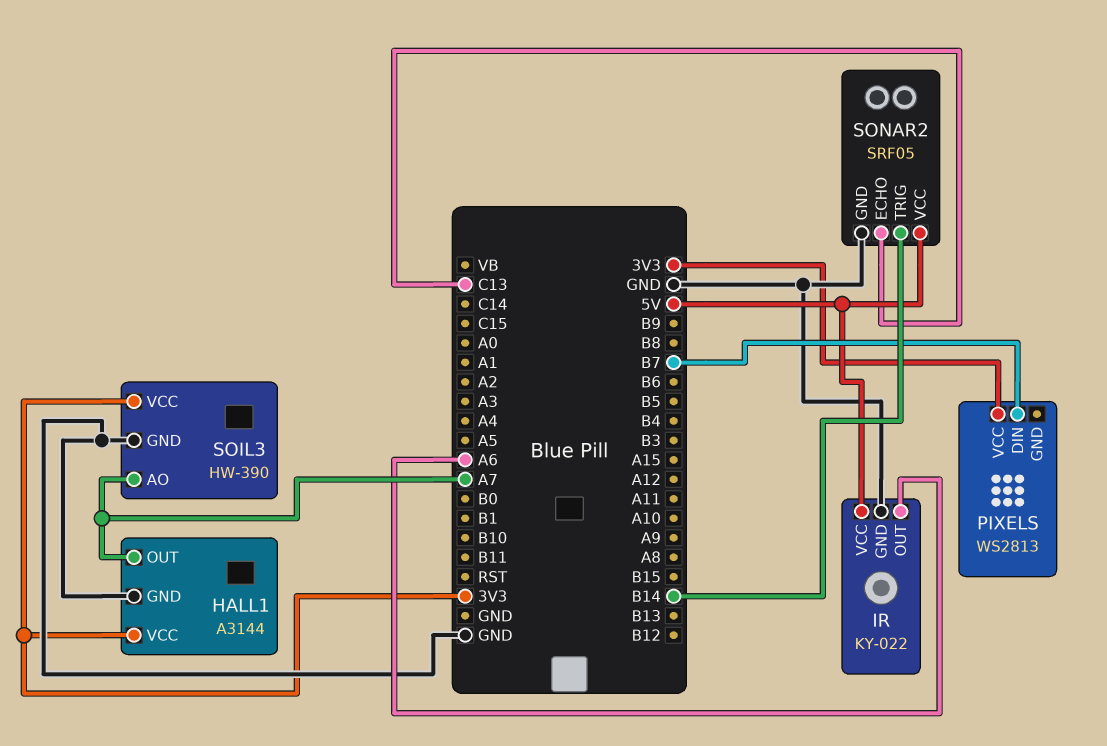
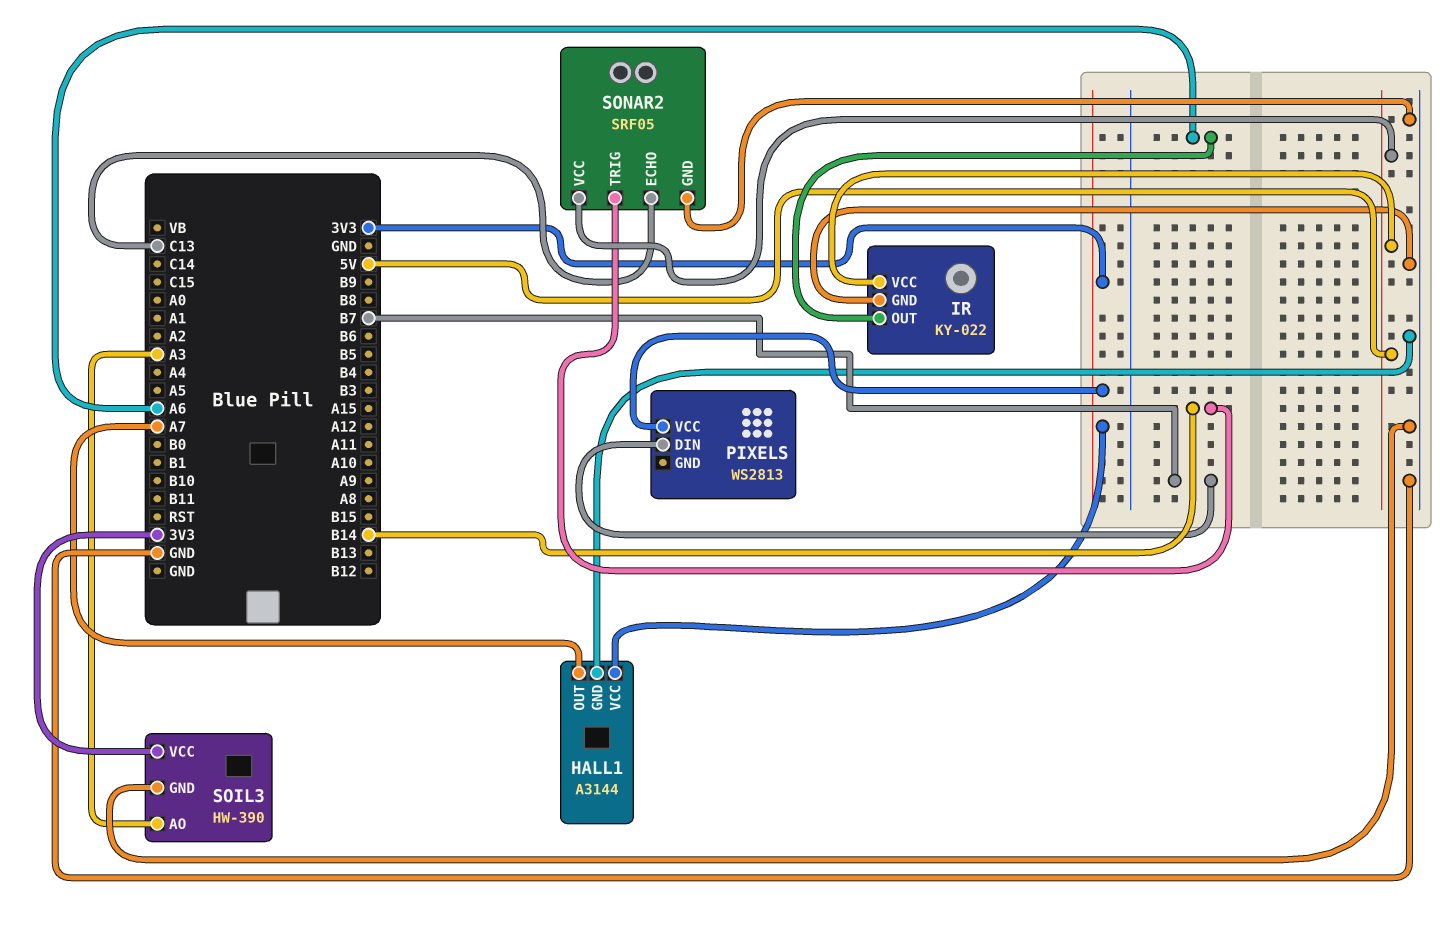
SOIL3 pin AO: A7 -> A3

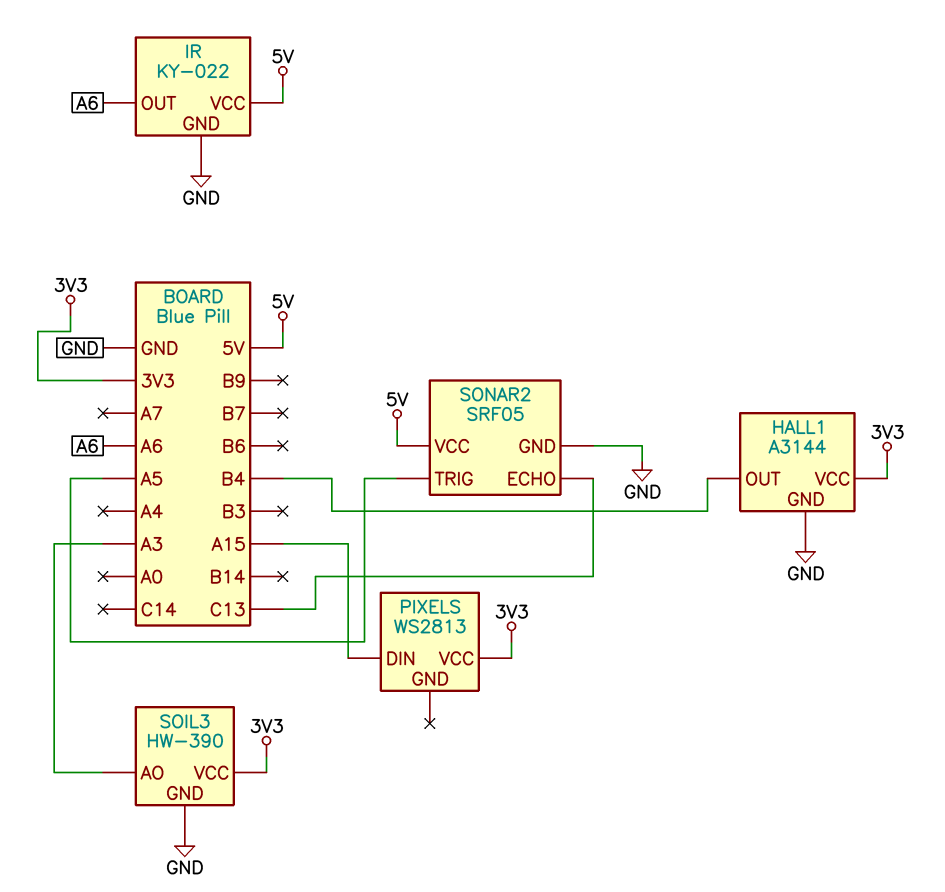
HALL1 pin OUT: A7 -> B4
PIXELS pin DIN: B7 -> A15
SONAR2 pin TRIG: B14 -> A5

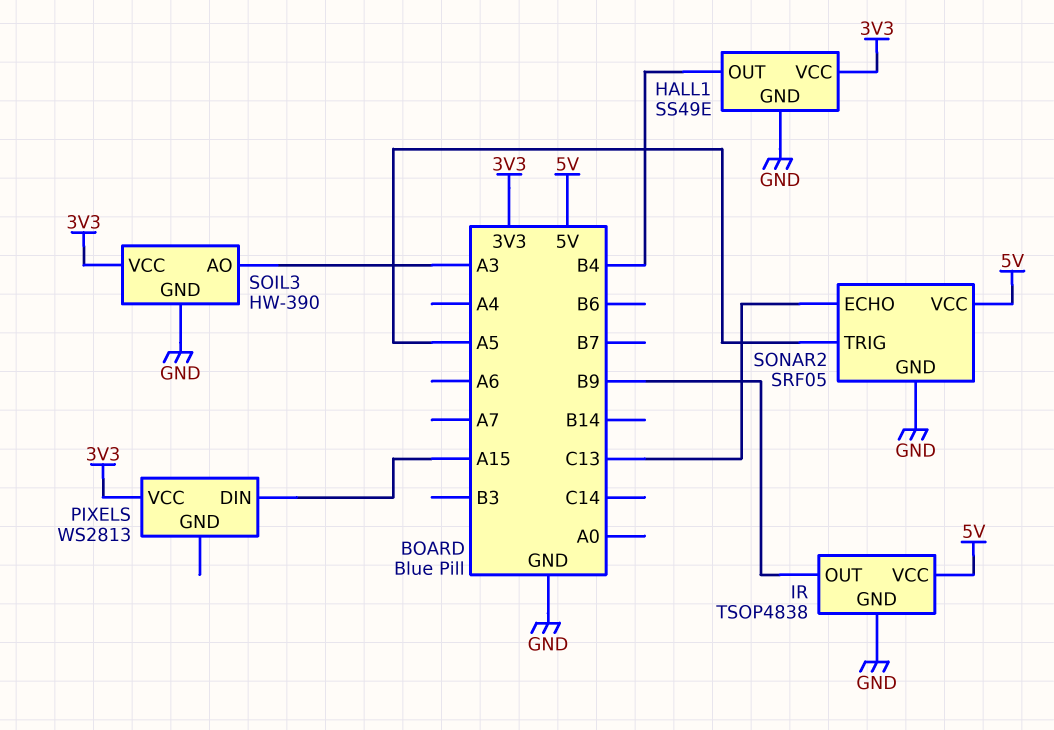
HALL1: A3144 -> SS49E
IR: KY-022 -> TSOP4838
IR pin OUT: A6 -> B9

